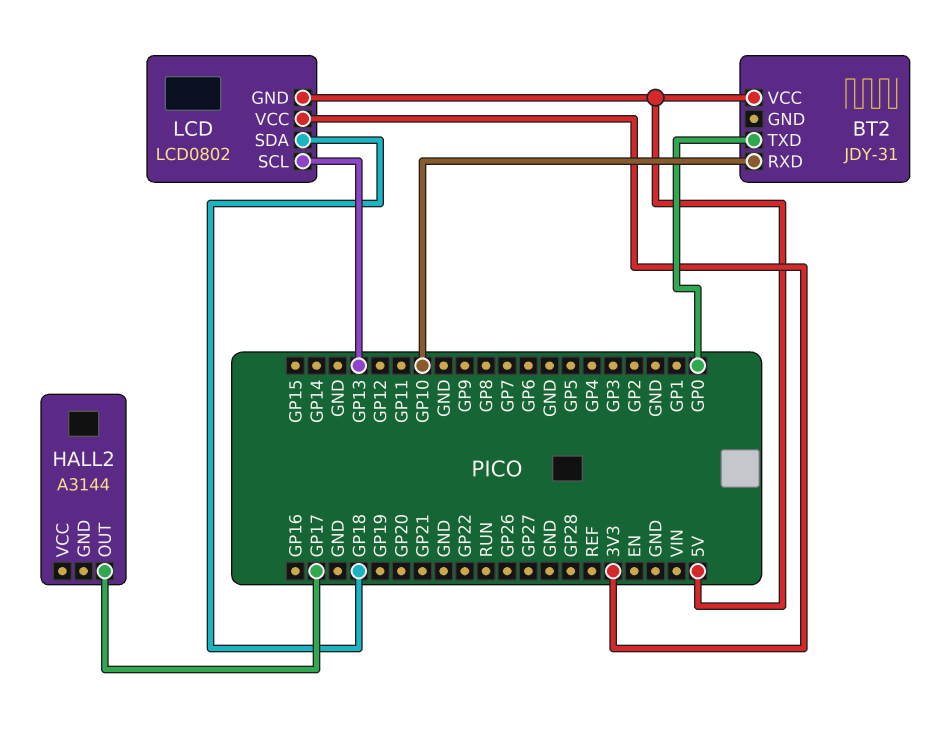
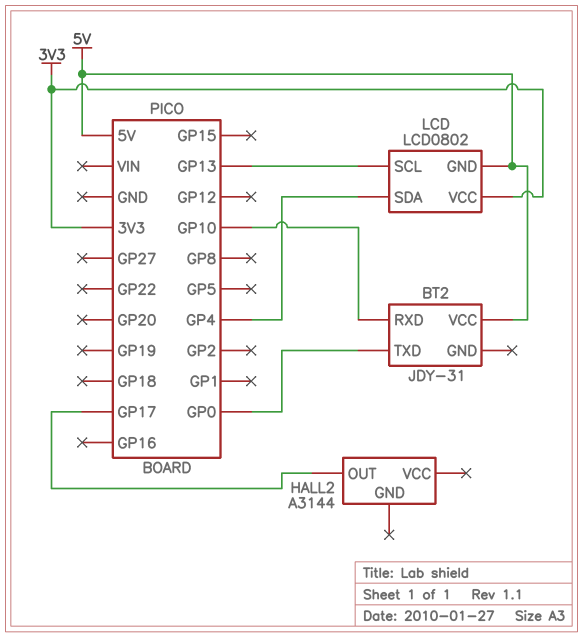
LCD pin SDA: GP18 -> GP4

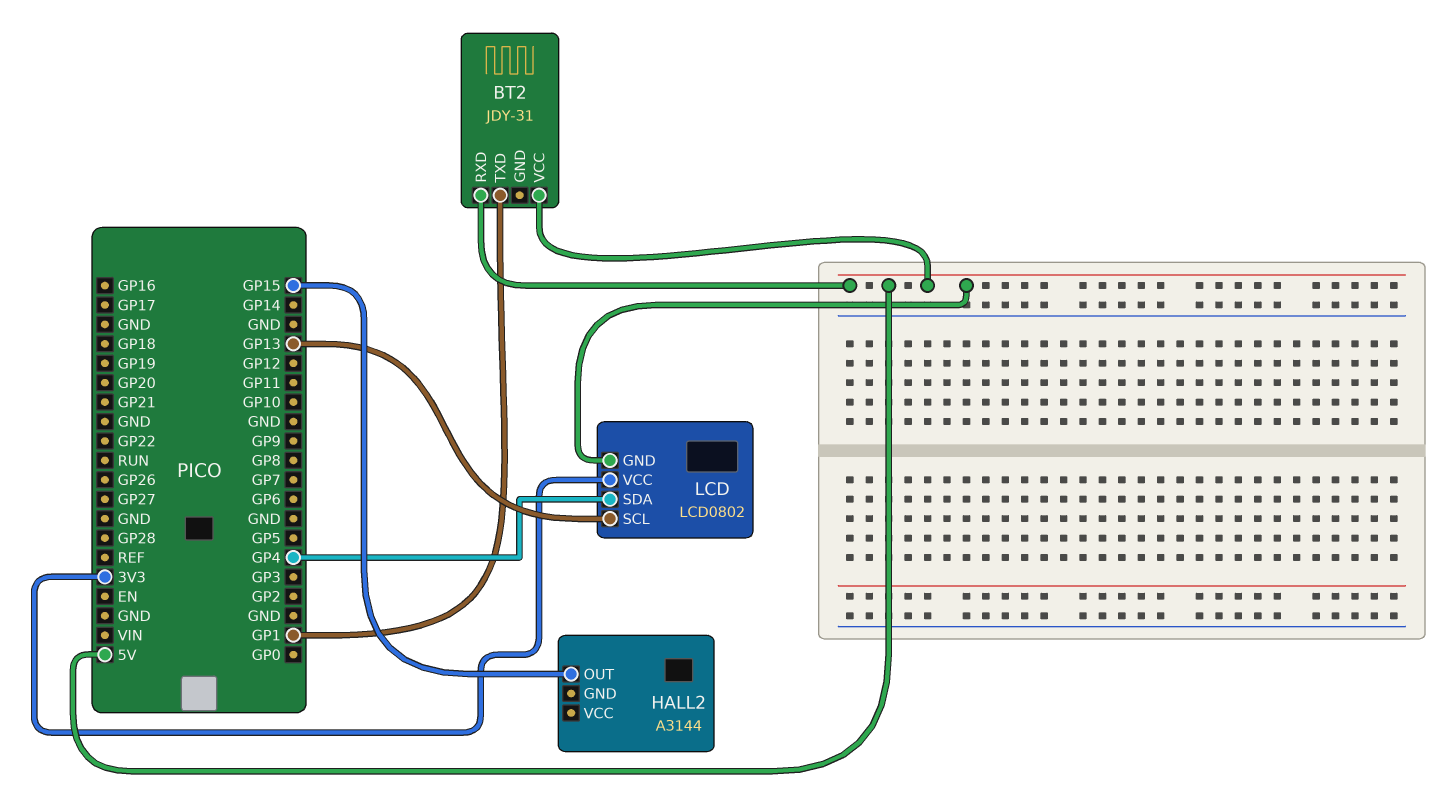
BT2 pin RXD: GP10 -> 5V
BT2 pin TXD: GP0 -> GP1
HALL2 pin OUT: GP17 -> GP15

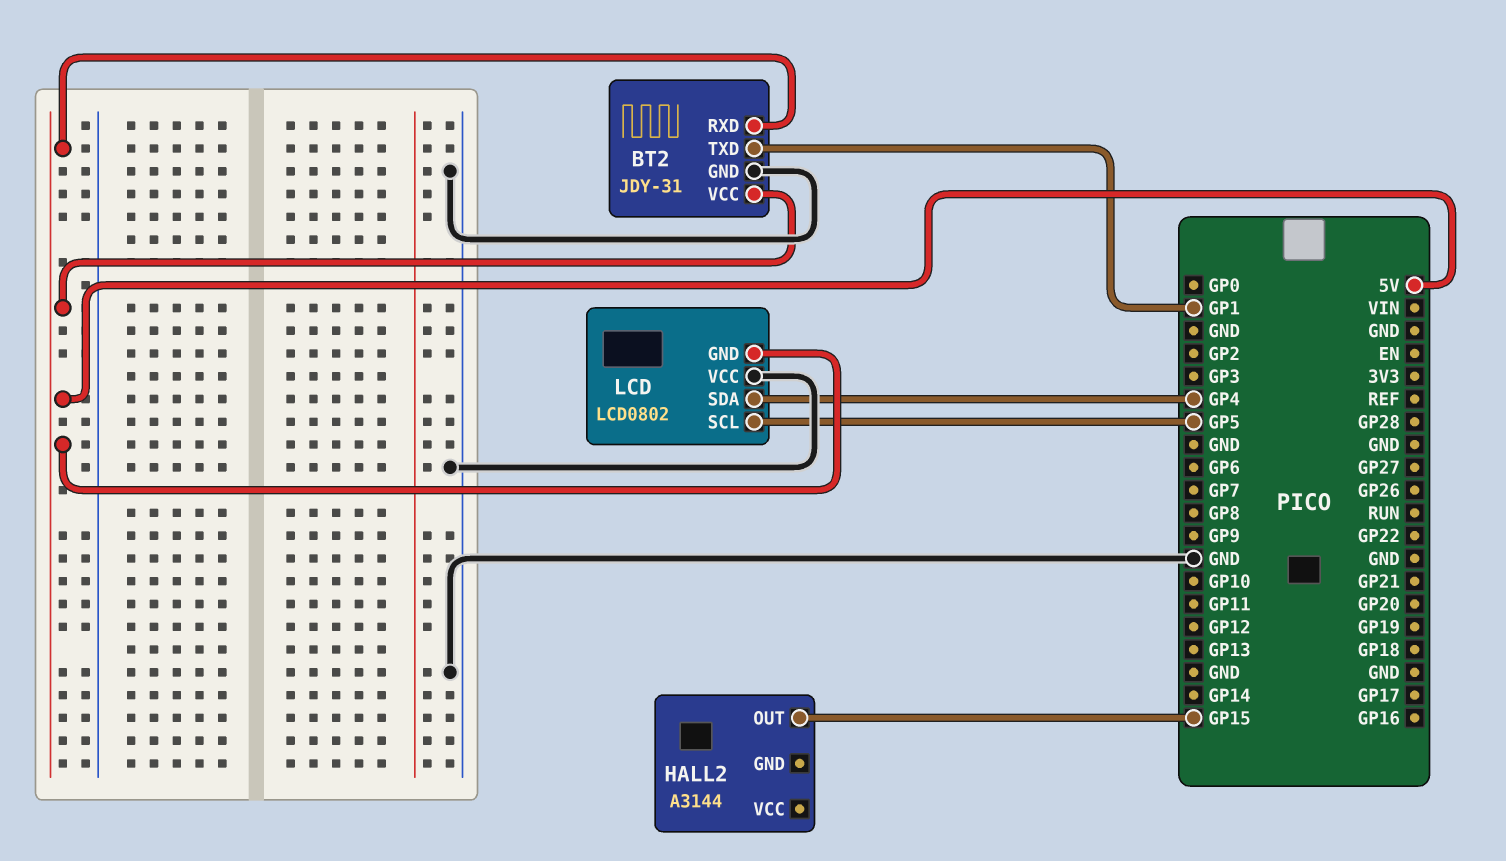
BT2 pin GND: none -> GND
LCD pin SCL: GP13 -> GP5
LCD pin VCC: 3V3 -> GND

